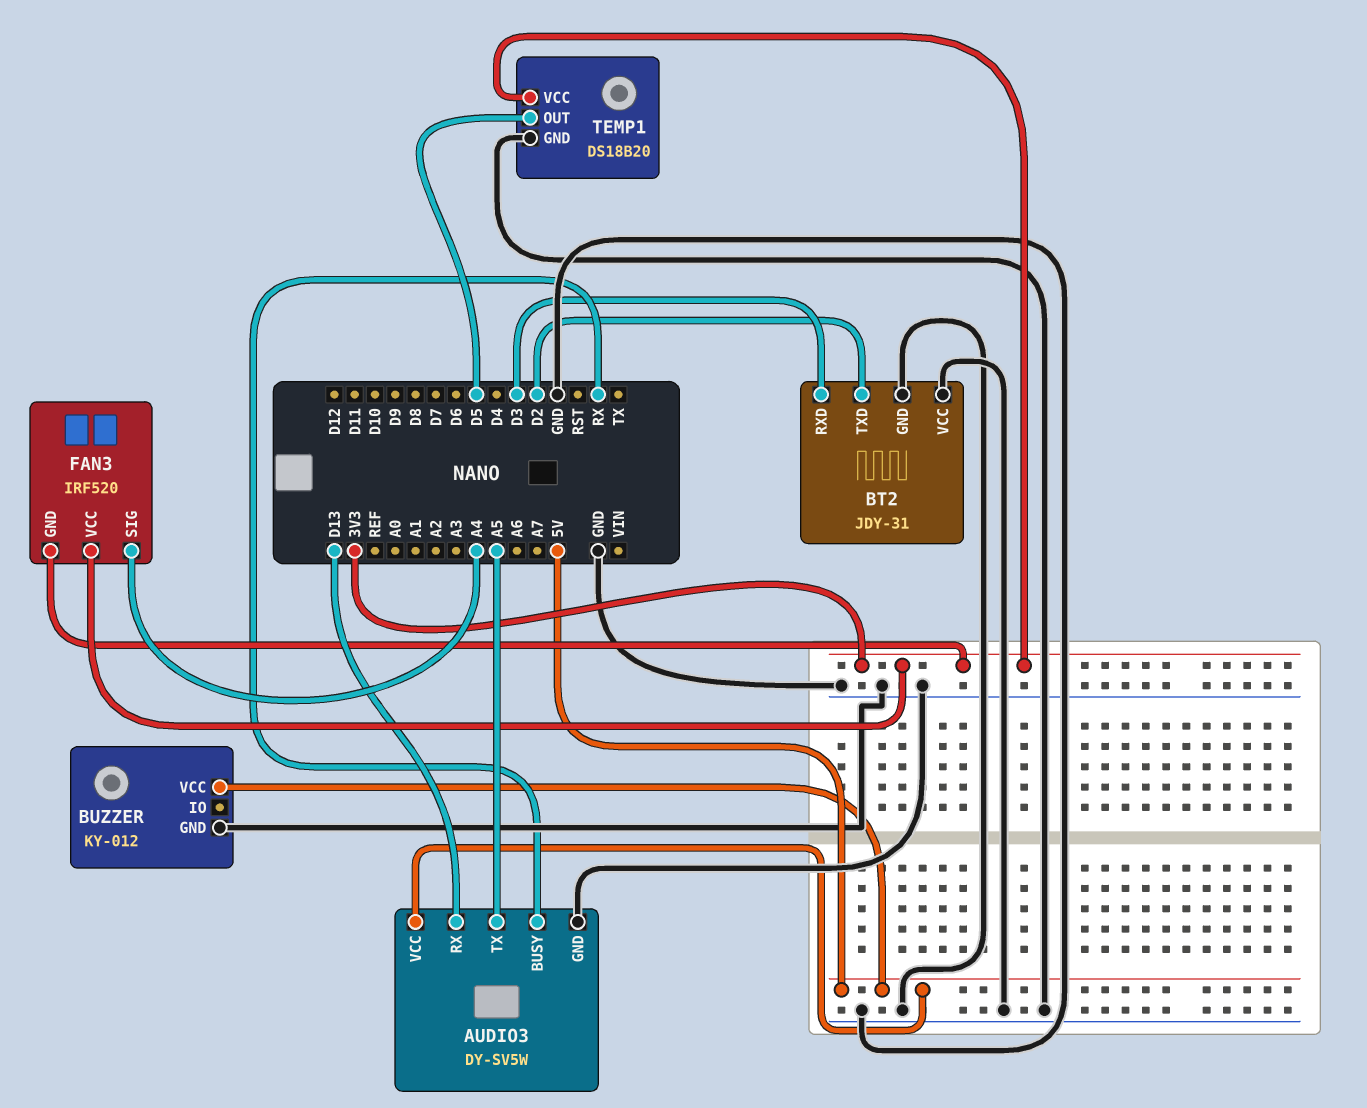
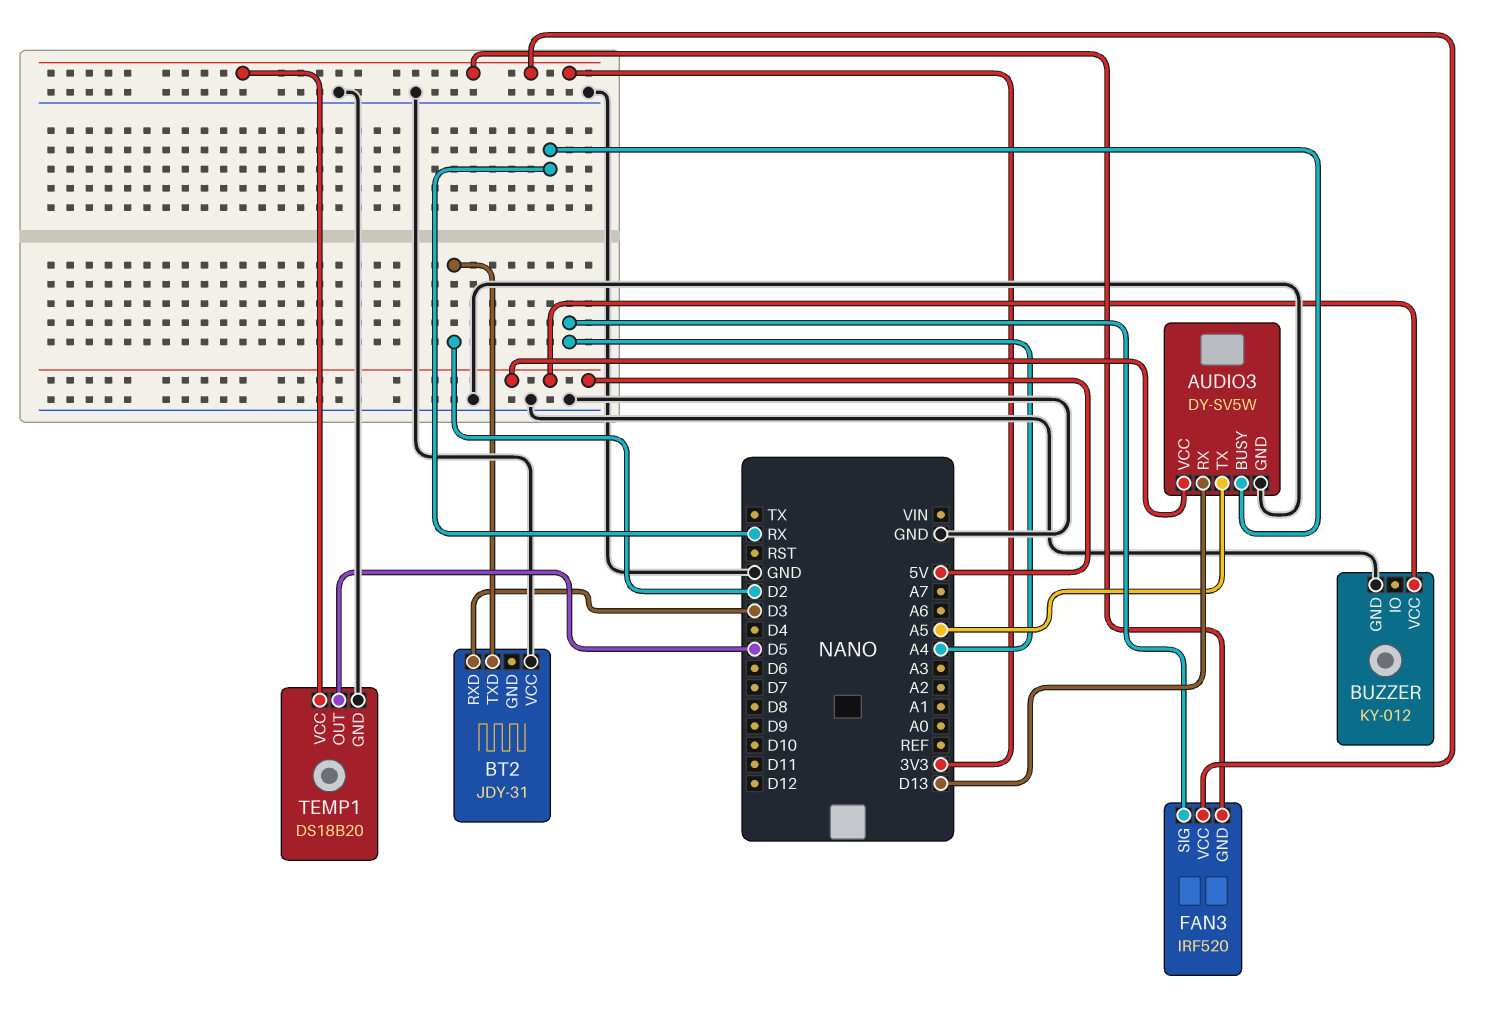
BT2 pin GND: GND -> none

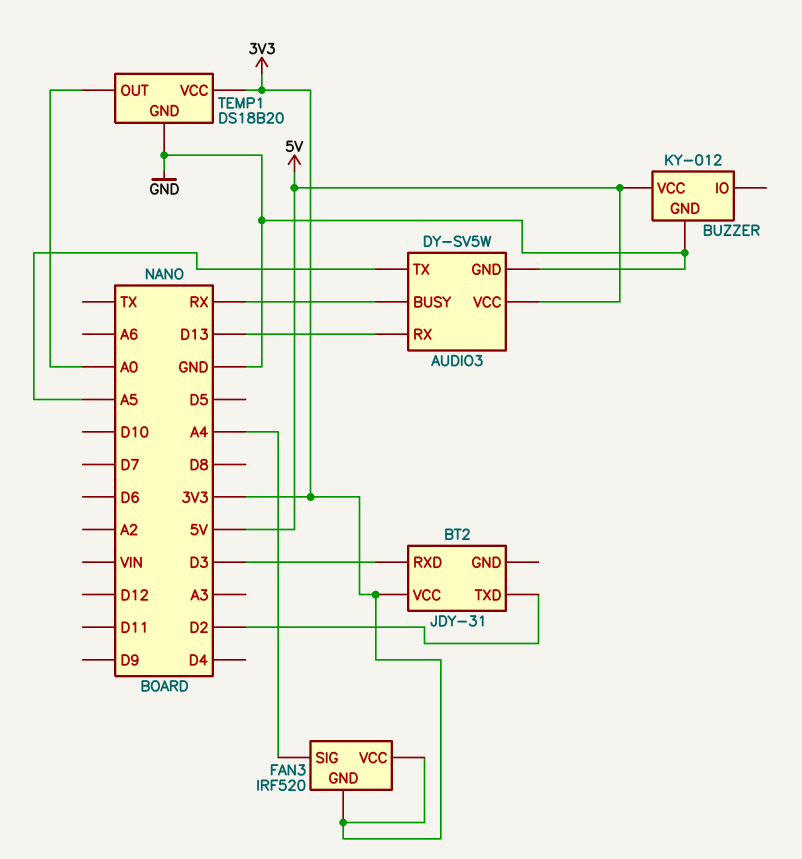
BT2 pin VCC: GND -> 3V3
TEMP1 pin OUT: D5 -> A0

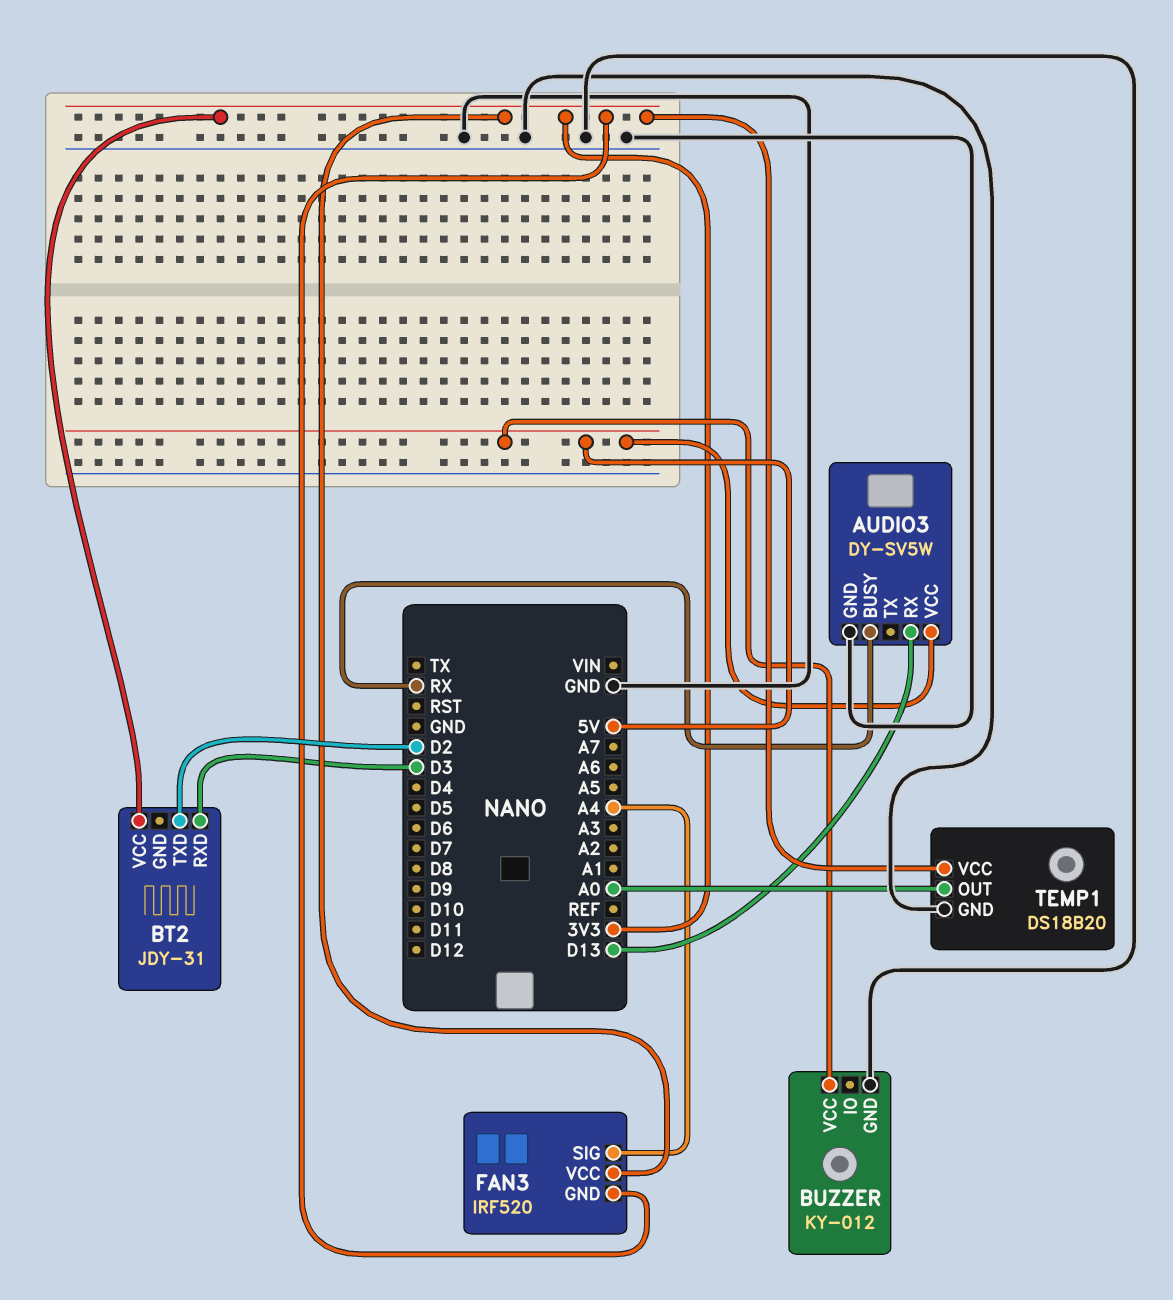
AUDIO3 pin TX: A5 -> none

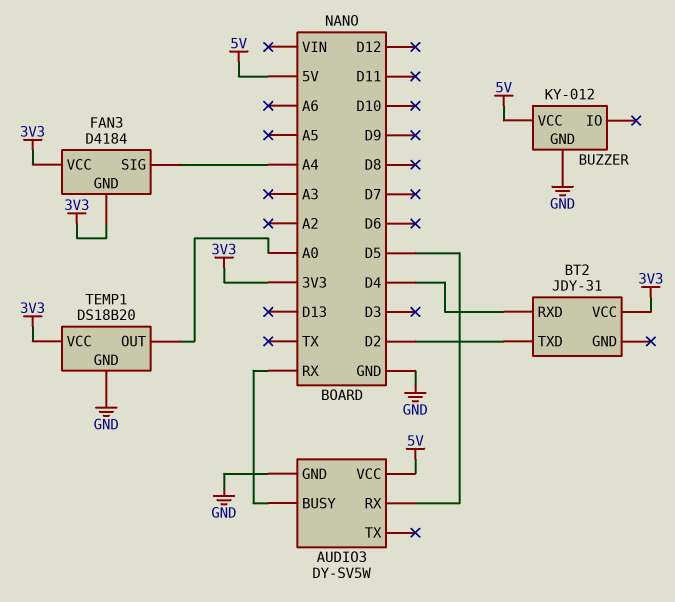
AUDIO3 pin RX: D13 -> D5
BT2 pin RXD: D3 -> D4
FAN3: IRF520 -> D4184

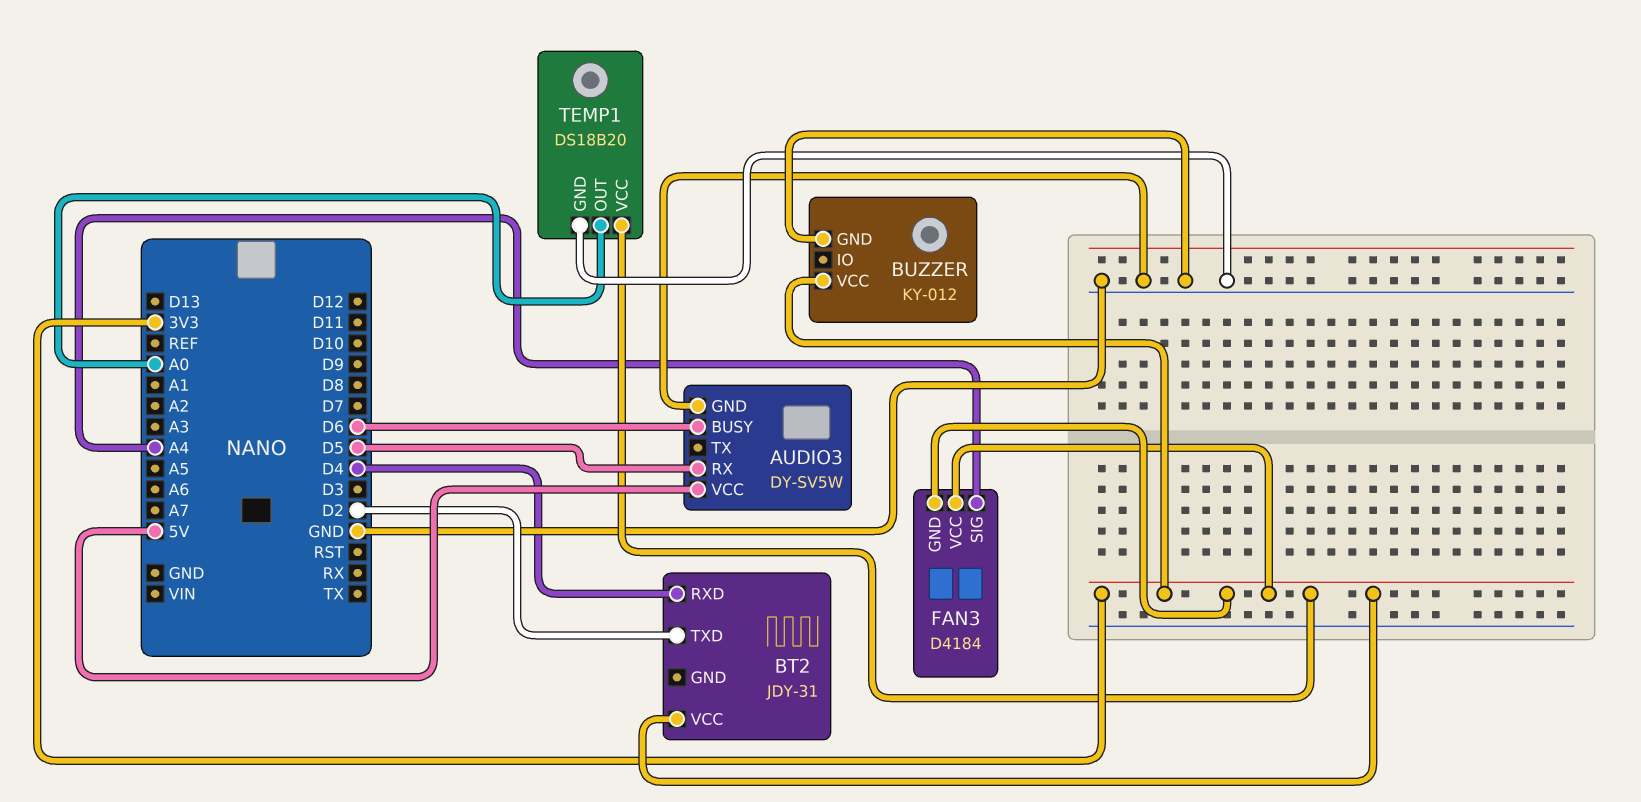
AUDIO3 pin BUSY: RX -> D6
BUZZER pin VCC: 5V -> 3V3

